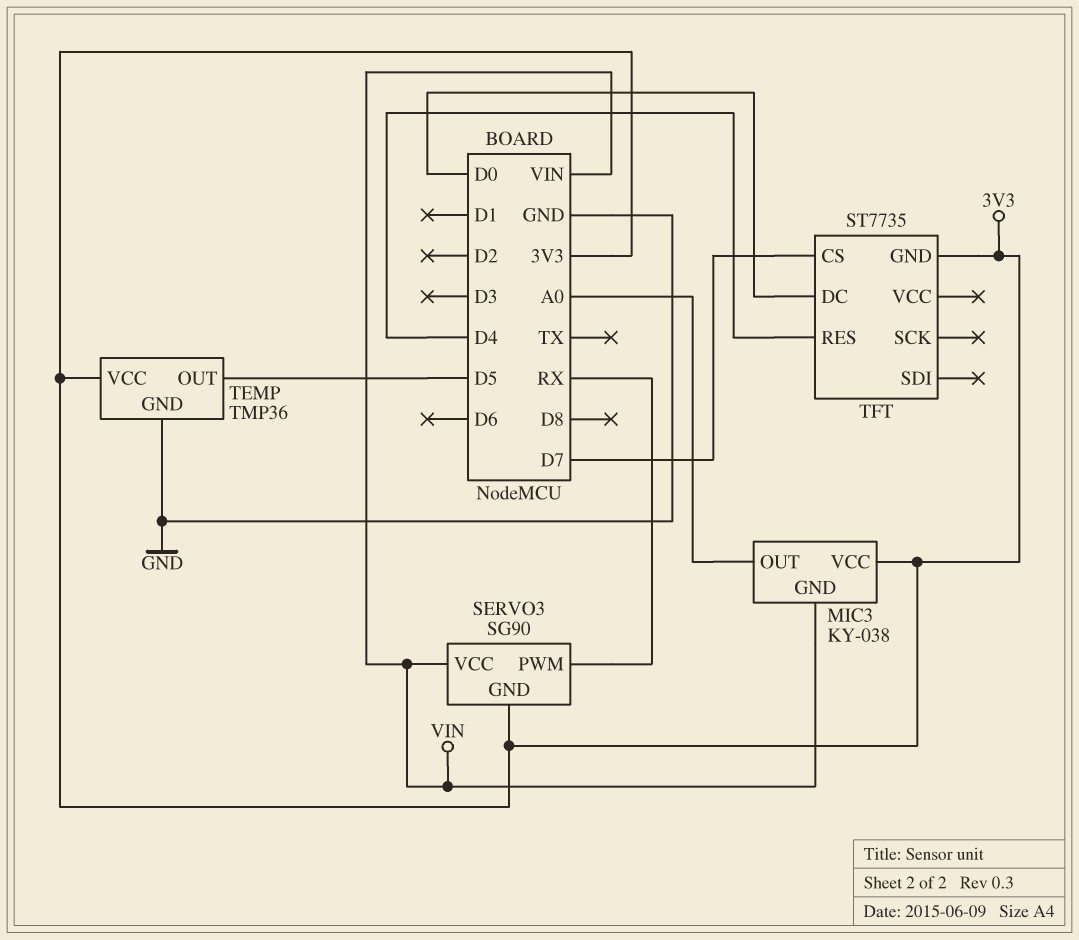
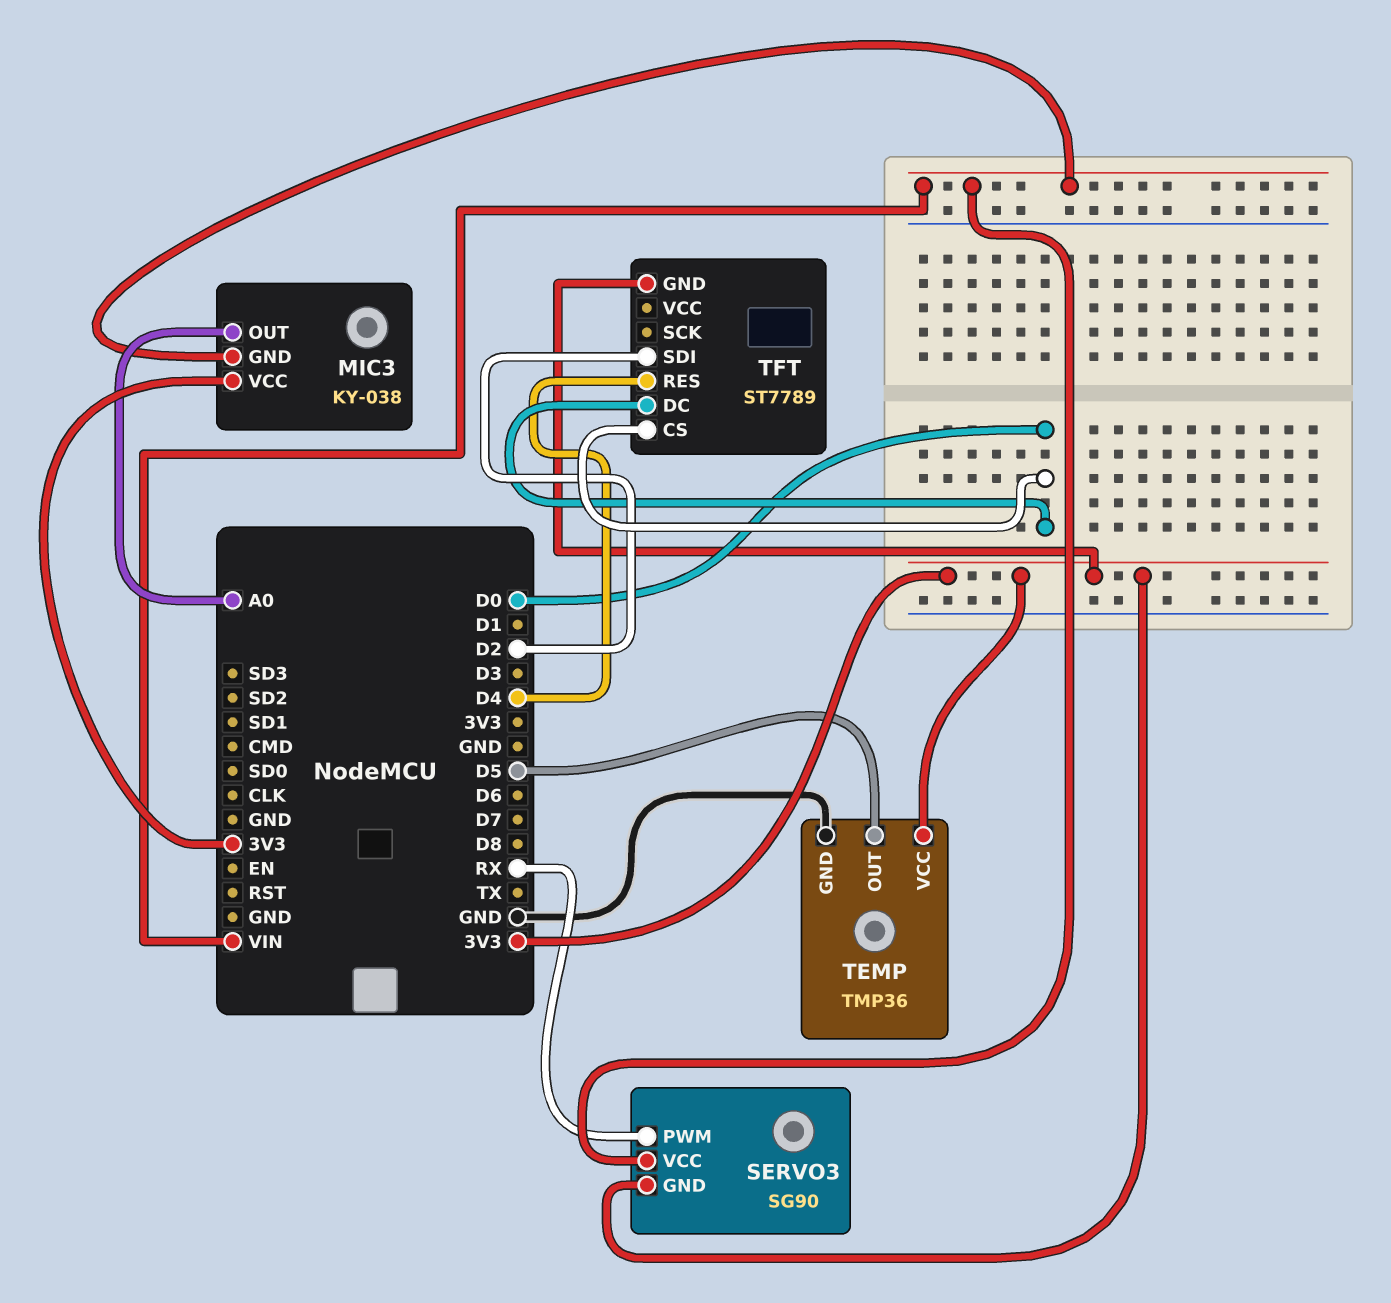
TFT: ST7735 -> ST7789
TFT pin CS: D7 -> D0
TFT pin SDI: none -> D2

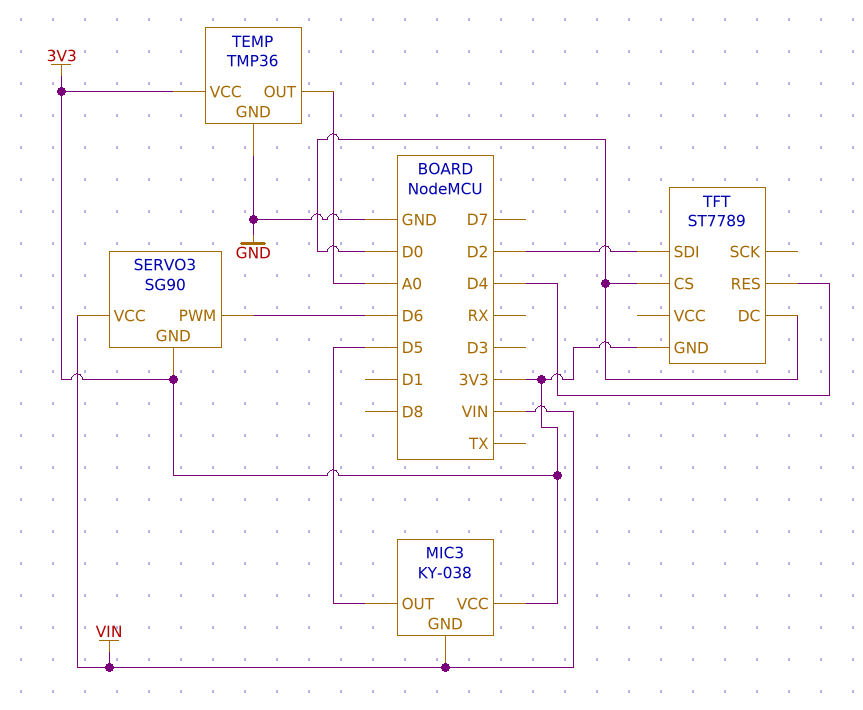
MIC3 pin OUT: A0 -> D5
SERVO3 pin PWM: RX -> D6
TEMP pin OUT: D5 -> A0

